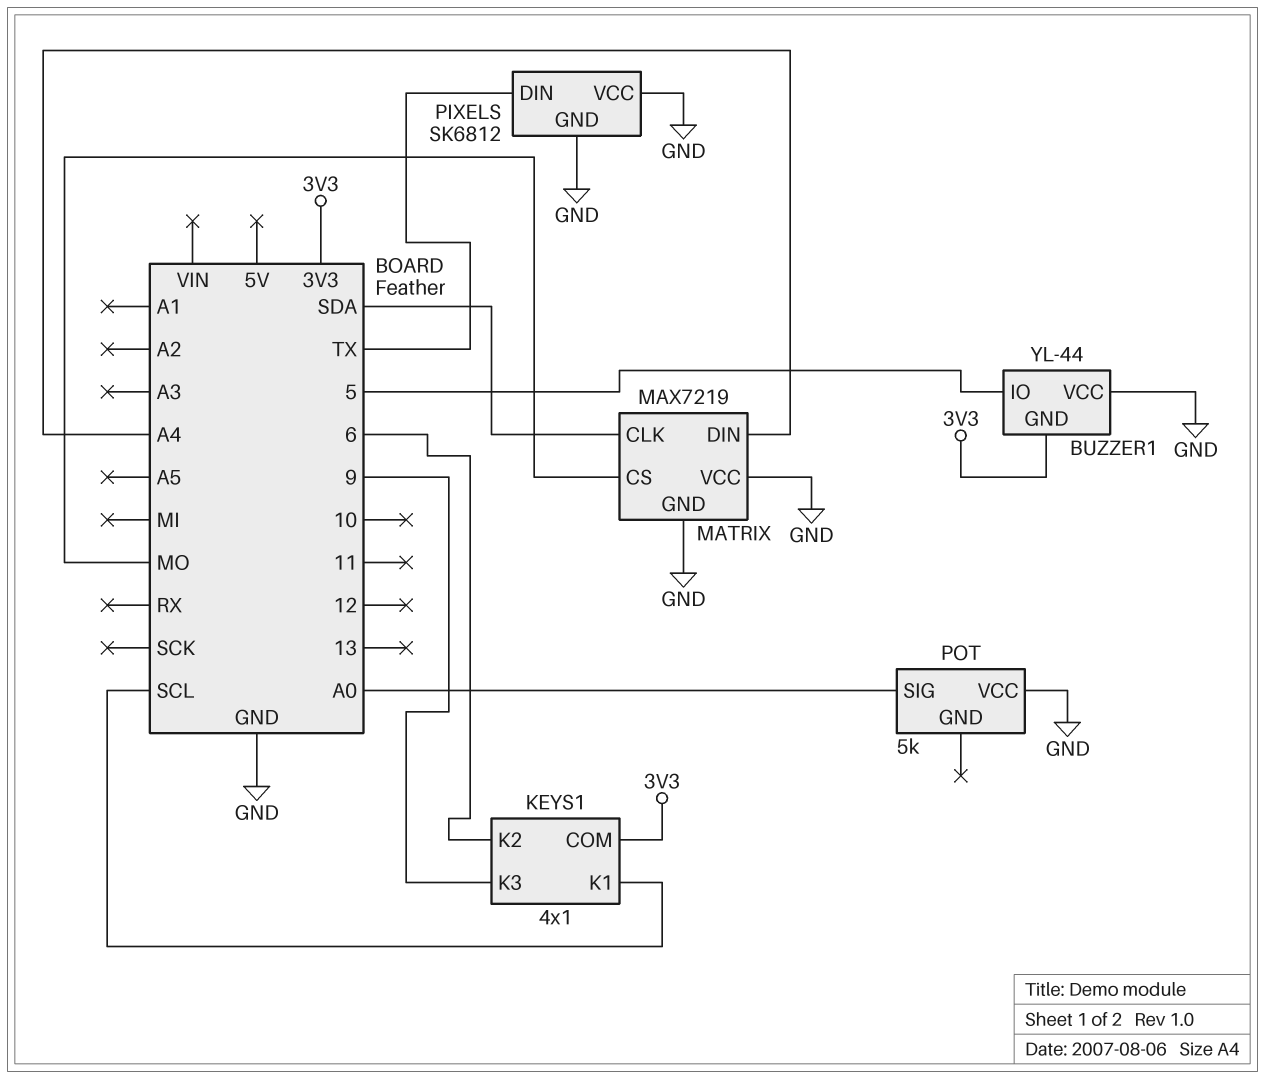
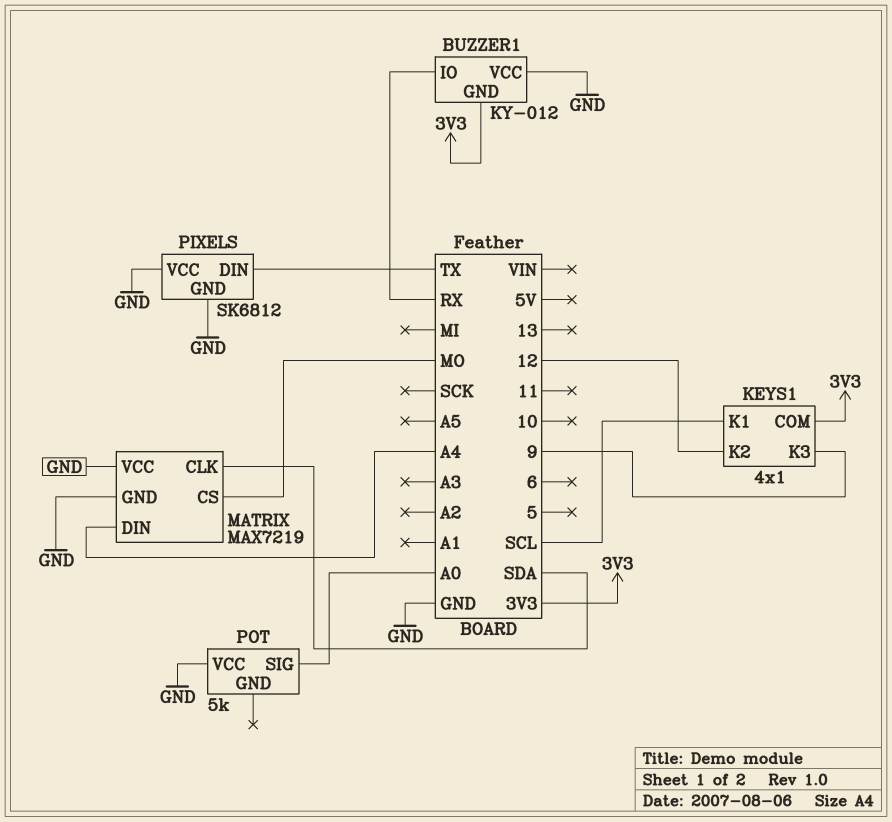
BUZZER1: YL-44 -> KY-012
BUZZER1 pin IO: 5 -> RX
KEYS1 pin K2: 6 -> 12

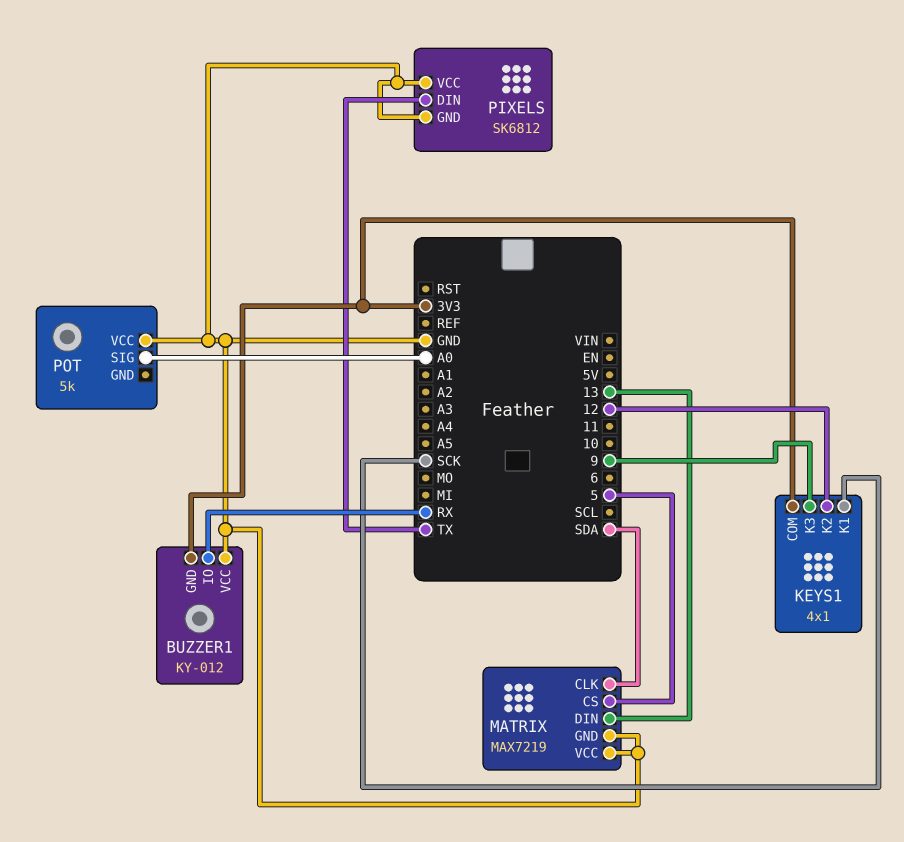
KEYS1 pin K1: SCL -> SCK
MATRIX pin CS: MO -> 5
MATRIX pin DIN: A4 -> 13

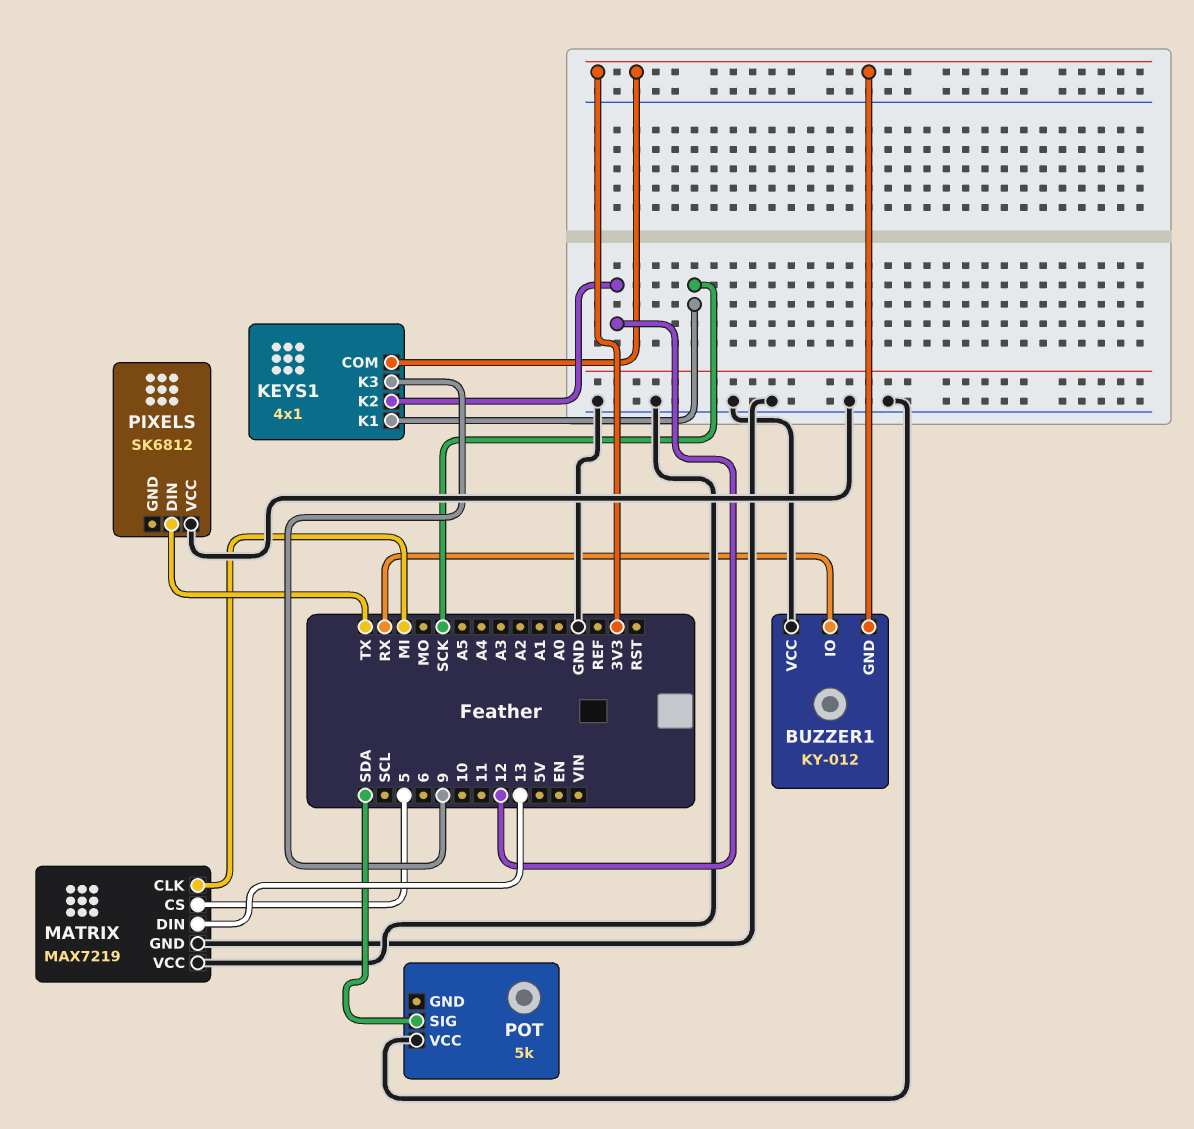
MATRIX pin CLK: SDA -> MI
PIXELS pin GND: GND -> none
POT pin SIG: A0 -> SDA

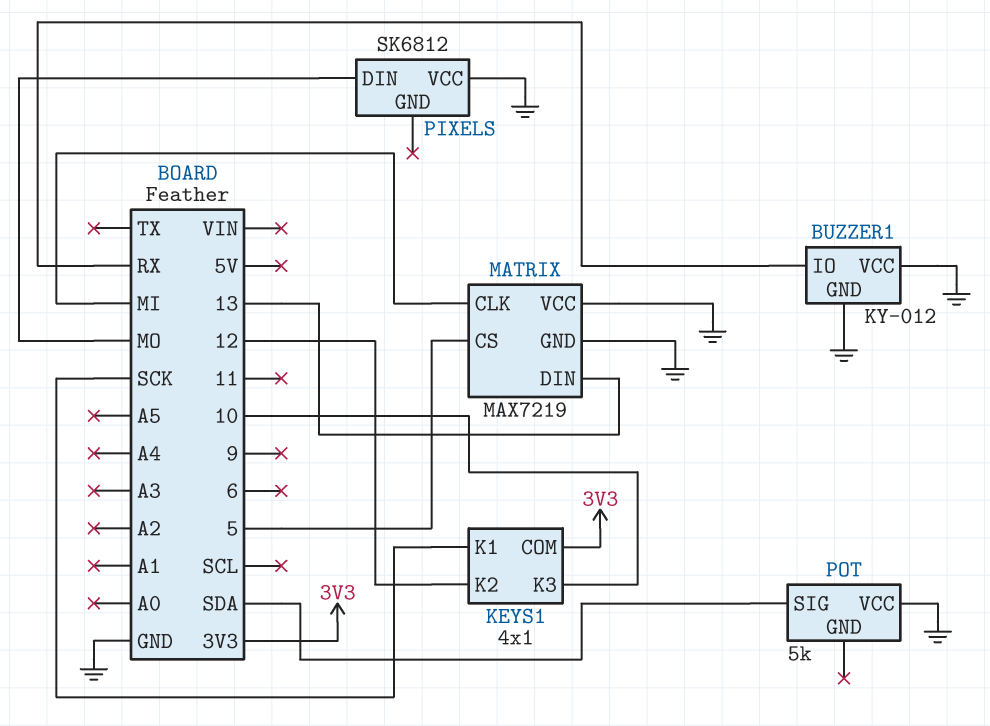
BUZZER1 pin GND: 3V3 -> GND
KEYS1 pin K3: 9 -> 10
PIXELS pin DIN: TX -> MO

